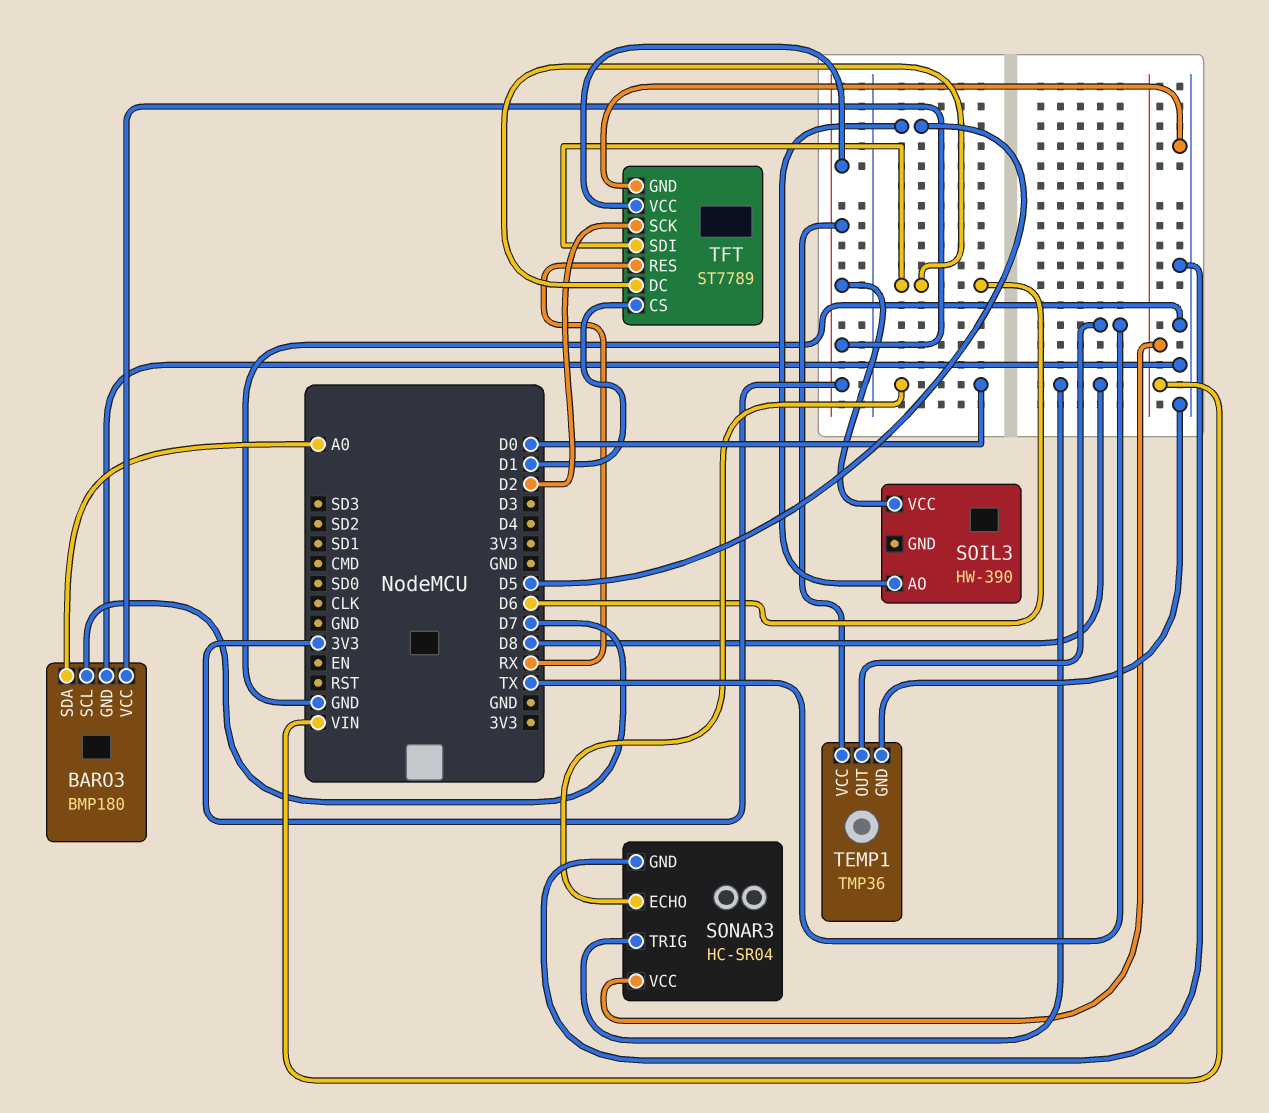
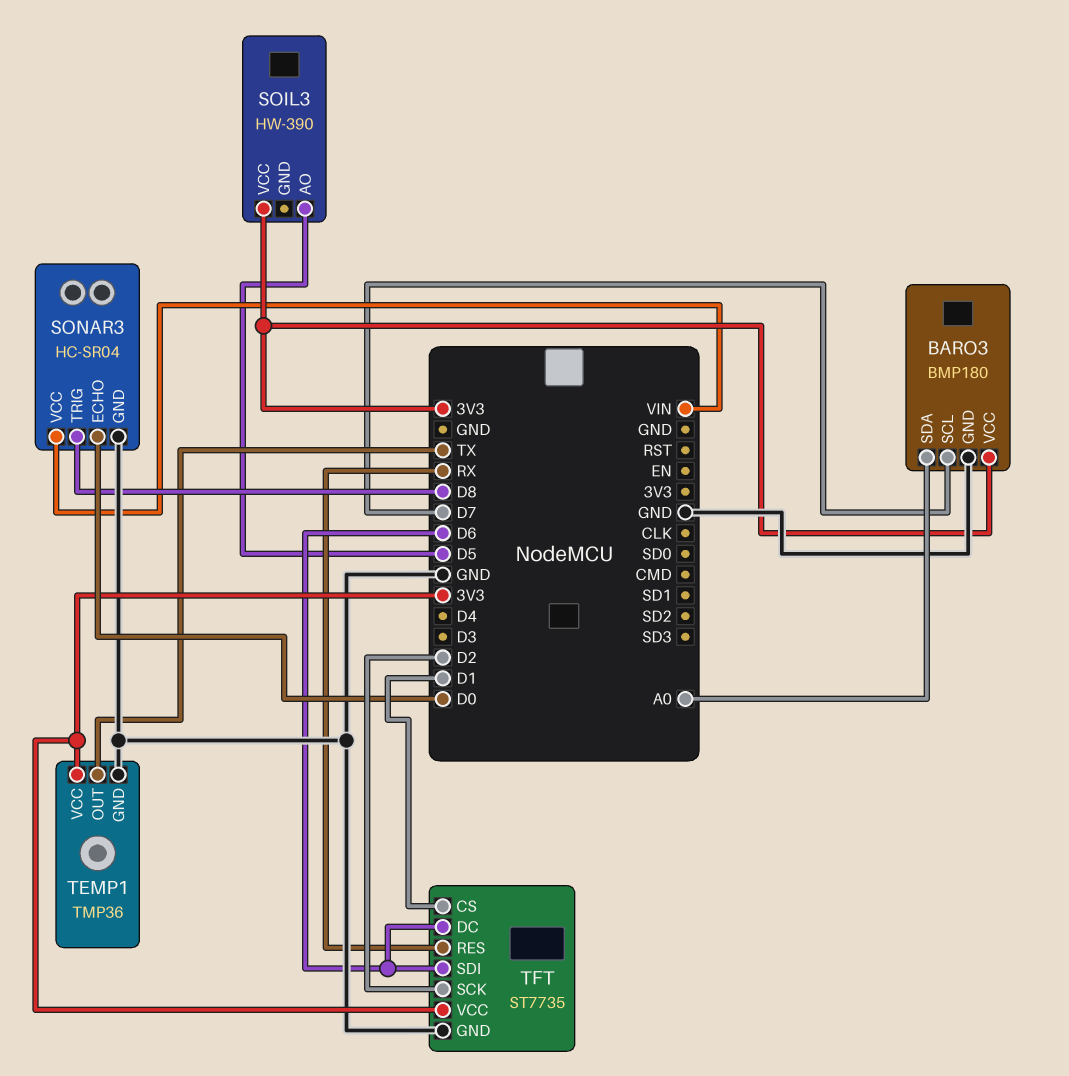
TFT: ST7789 -> ST7735

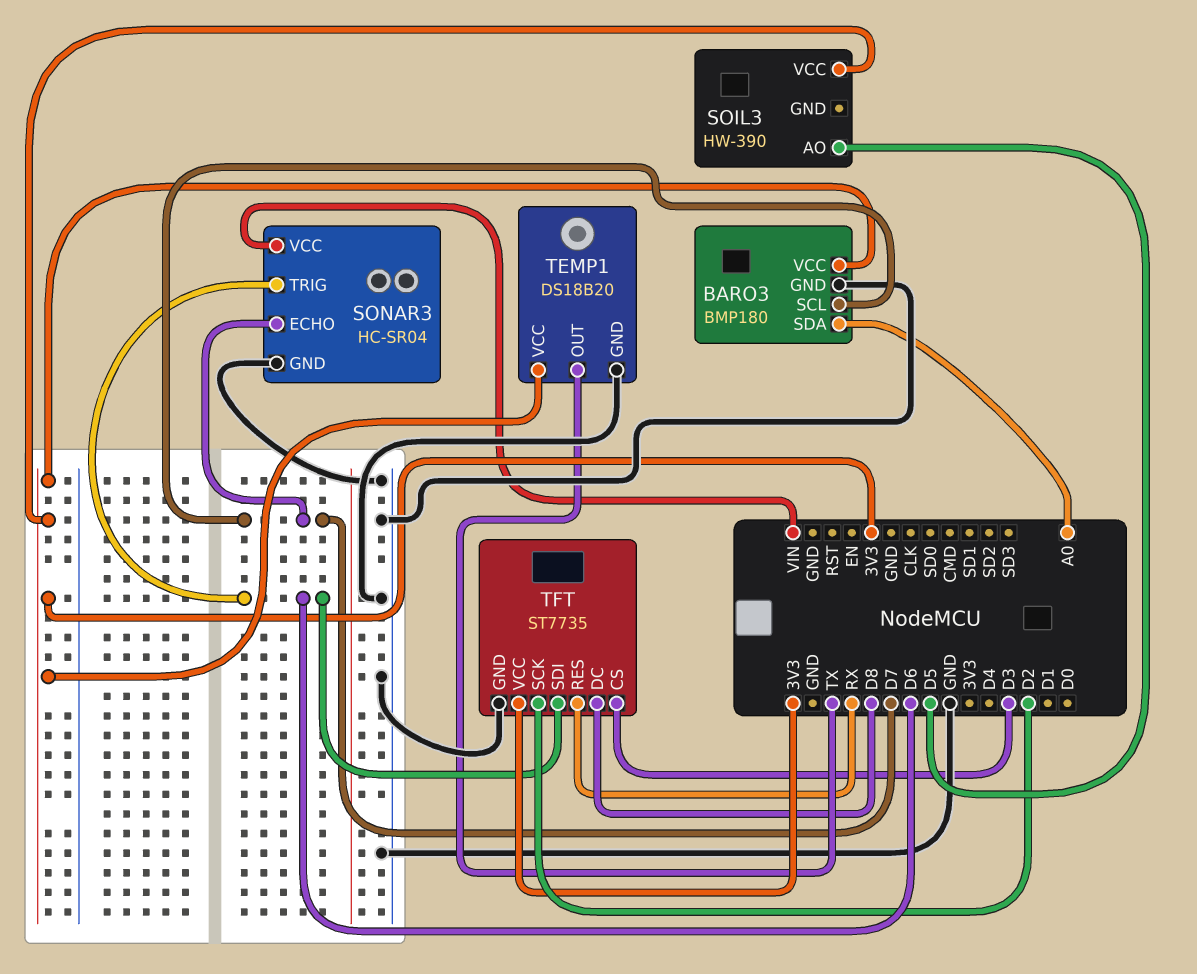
SONAR3 pin ECHO: D0 -> D7
SONAR3 pin TRIG: D8 -> D6
TEMP1: TMP36 -> DS18B20
TFT pin CS: D1 -> D3
TFT pin DC: D6 -> D8

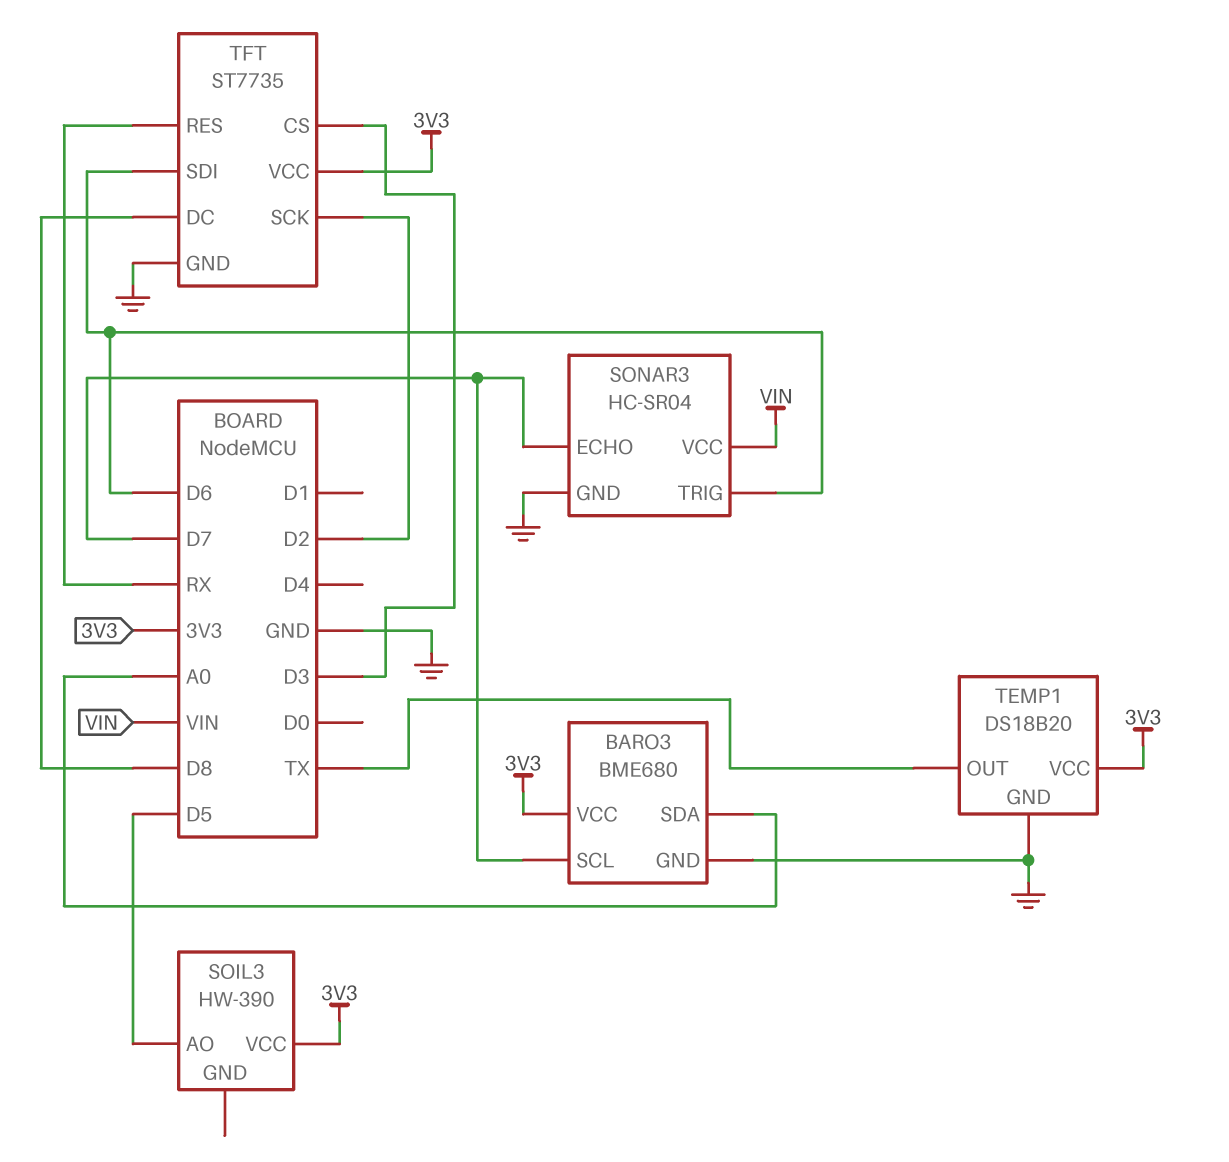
BARO3: BMP180 -> BME680

